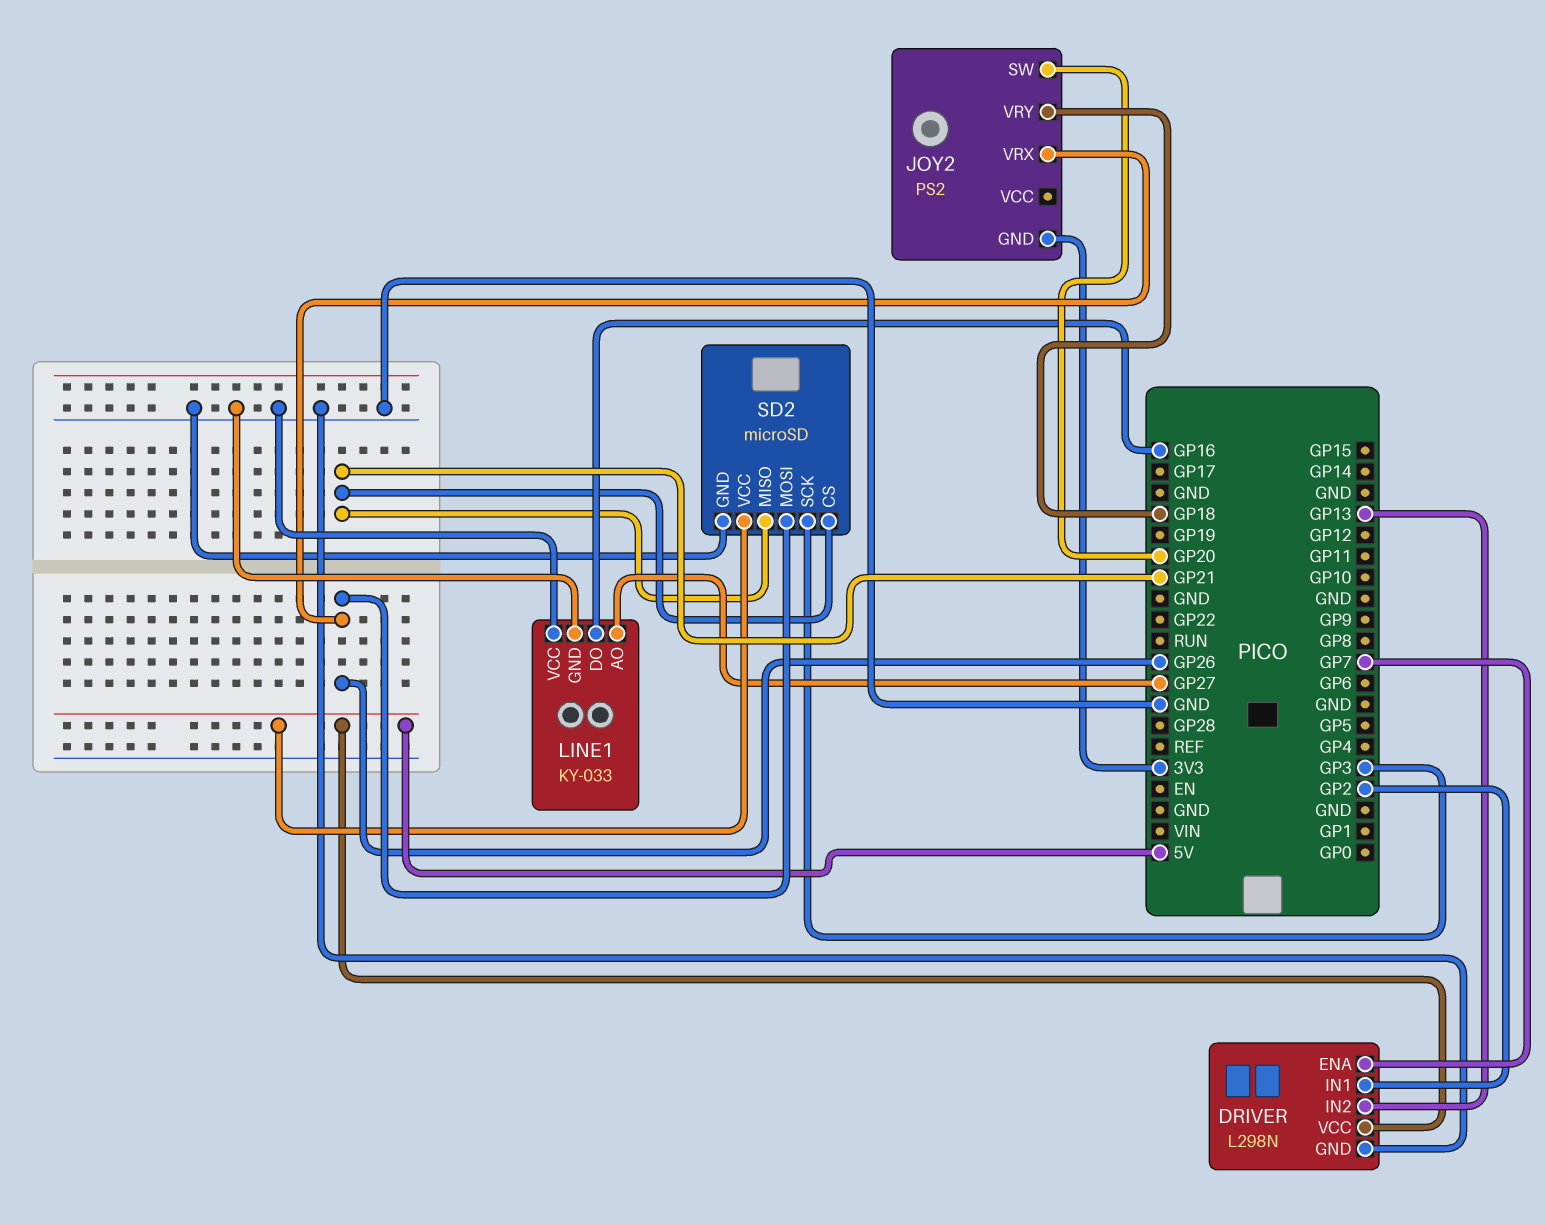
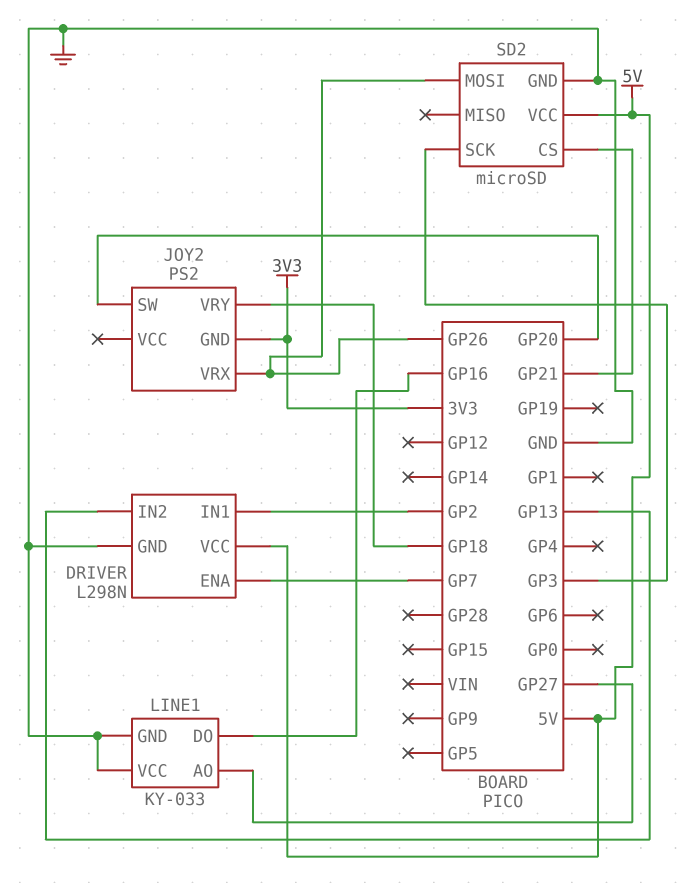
SD2 pin MISO: GP21 -> none

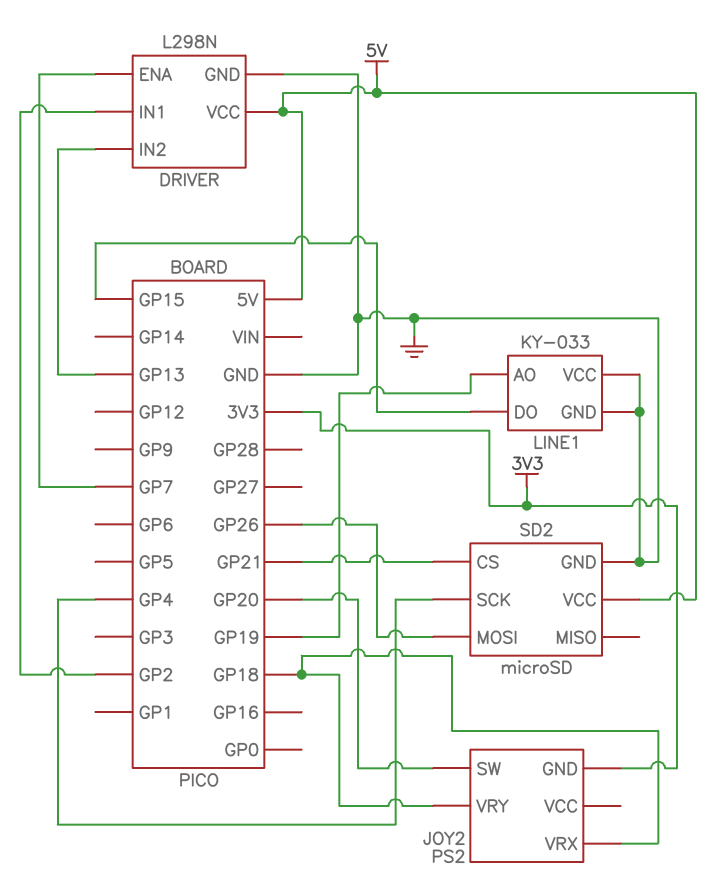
JOY2 pin VRX: GP26 -> GP18
LINE1 pin AO: GP27 -> GP19
LINE1 pin DO: GP16 -> GP15
SD2 pin SCK: GP3 -> GP4

